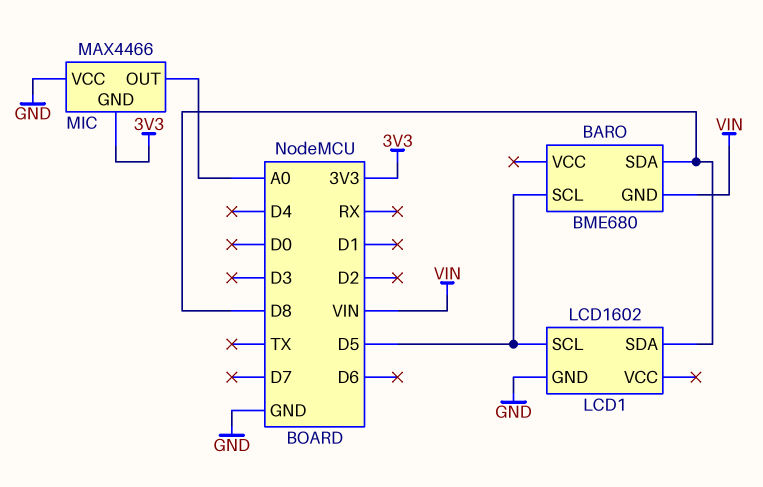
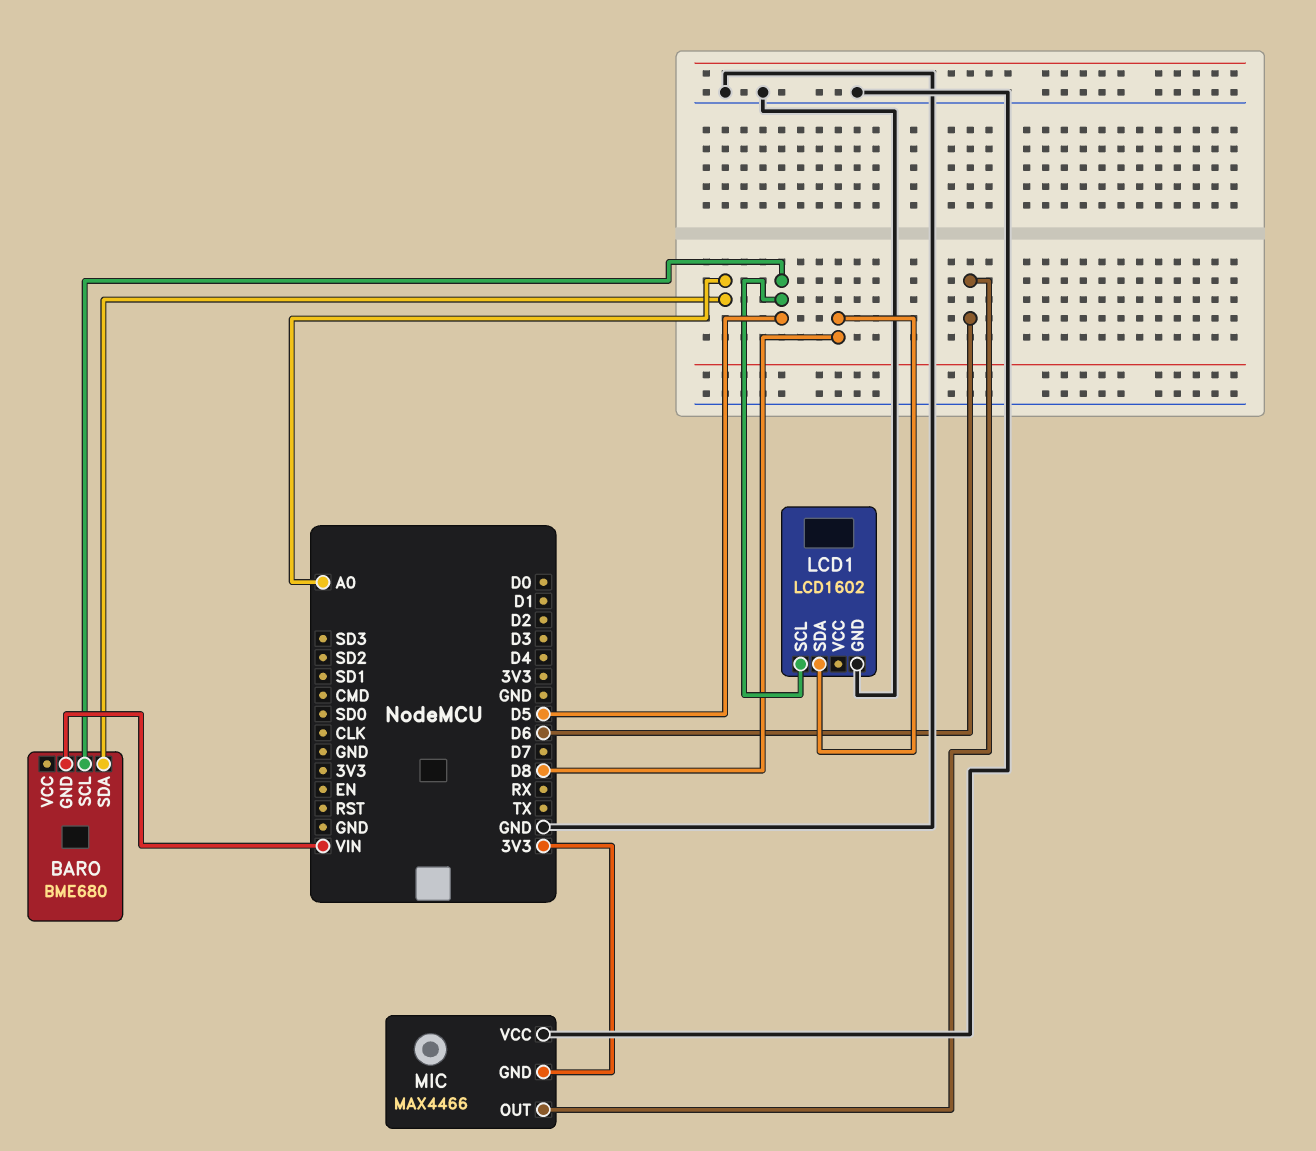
BARO pin SDA: D8 -> A0
MIC pin OUT: A0 -> D6

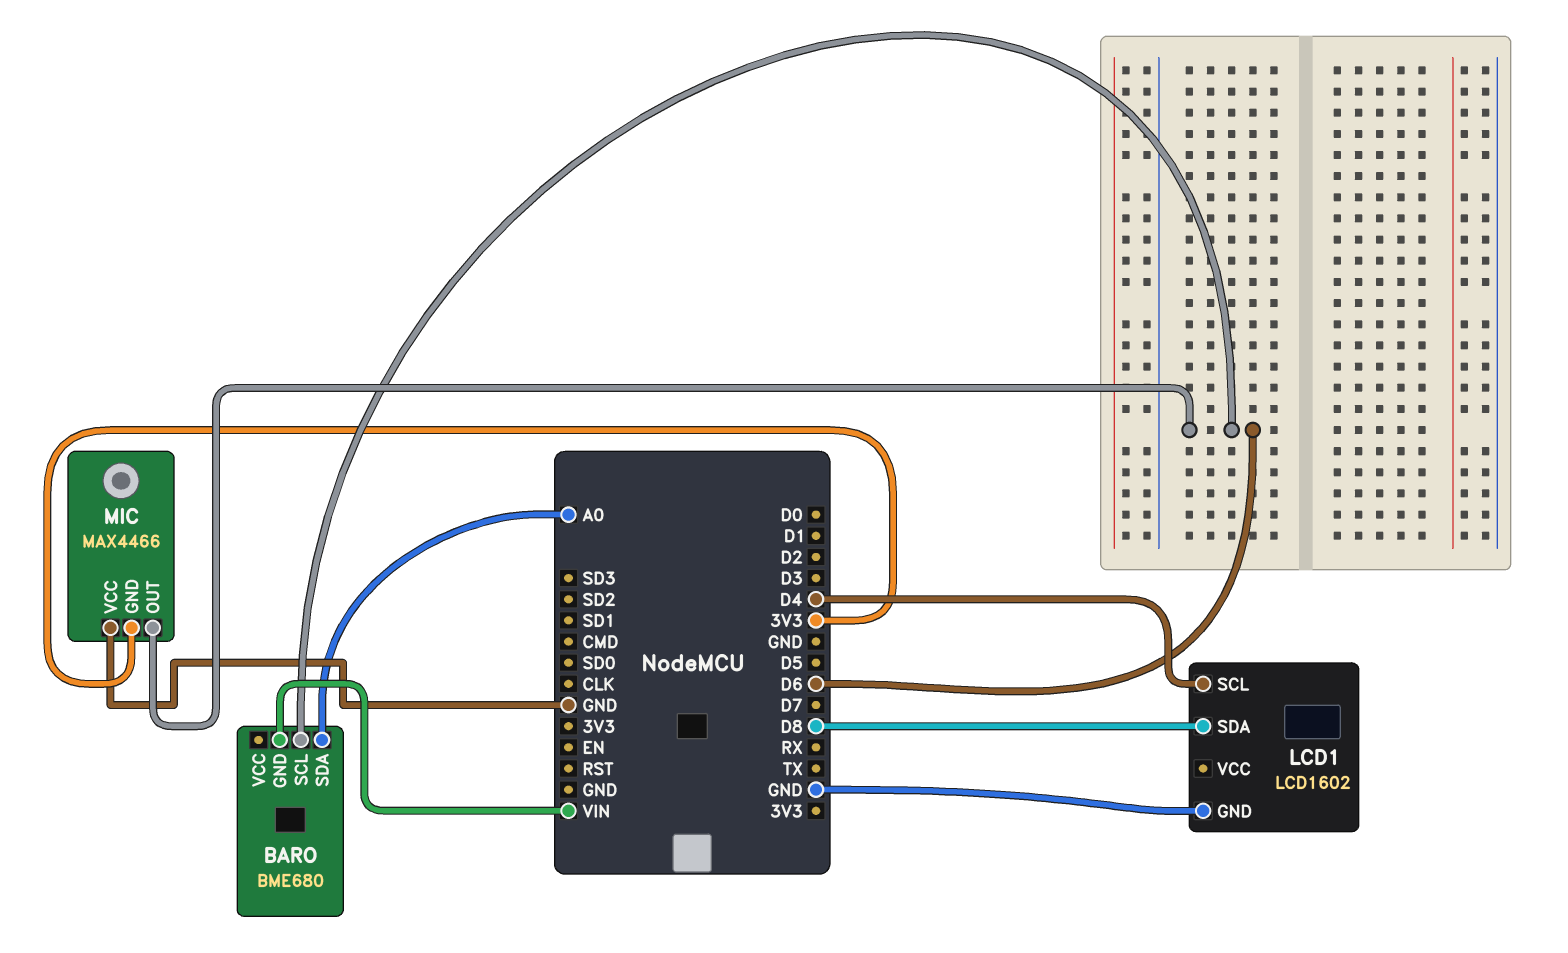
BARO pin SCL: D5 -> D6
LCD1 pin SCL: D5 -> D4

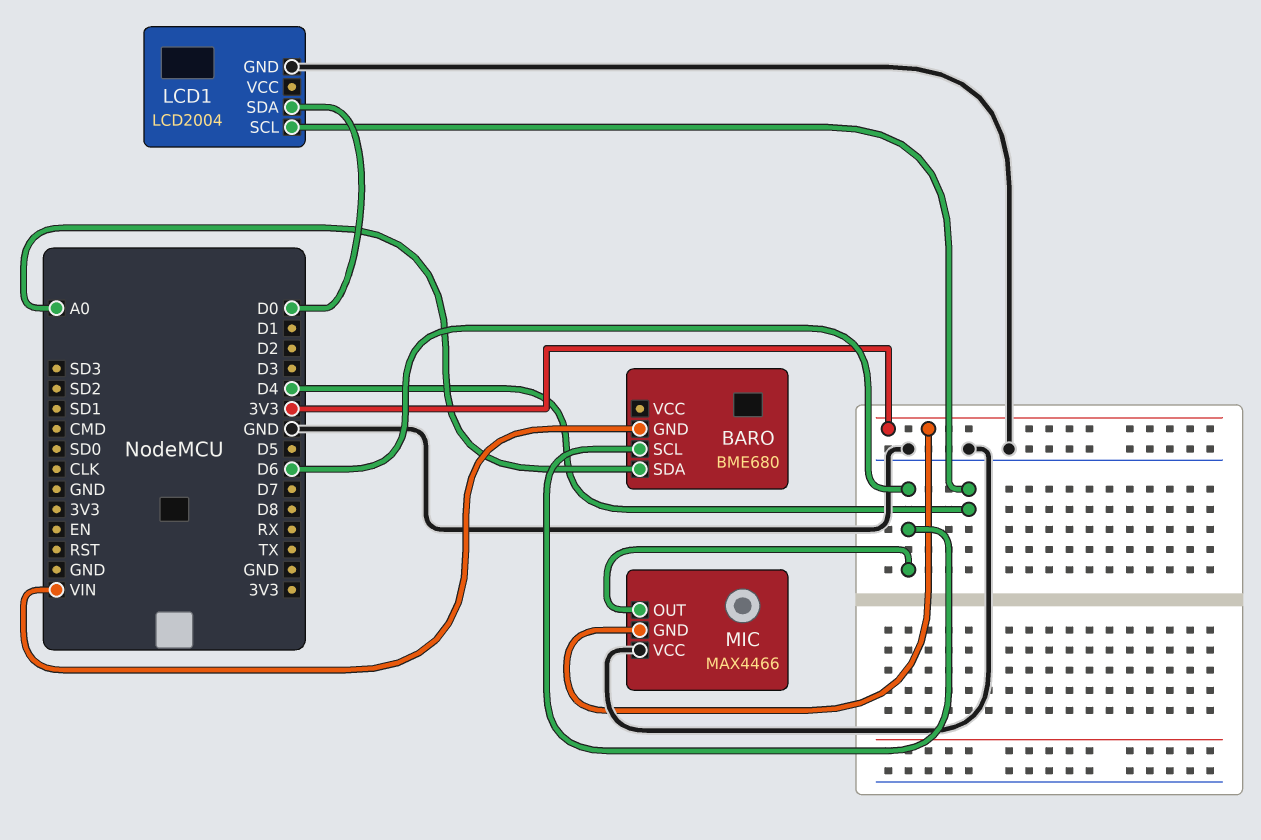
LCD1: LCD1602 -> LCD2004
LCD1 pin SDA: D8 -> D0

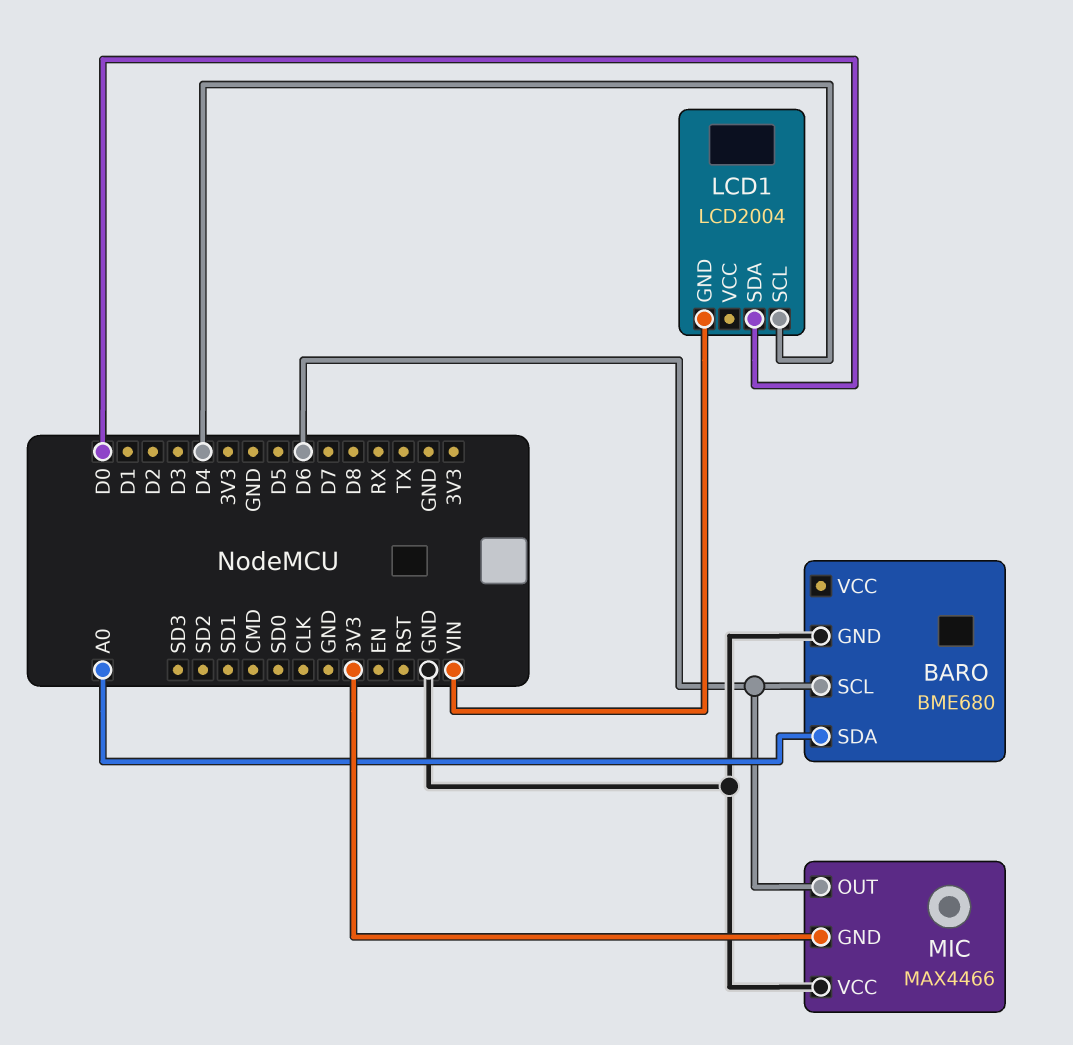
BARO pin GND: VIN -> GND
LCD1 pin GND: GND -> VIN

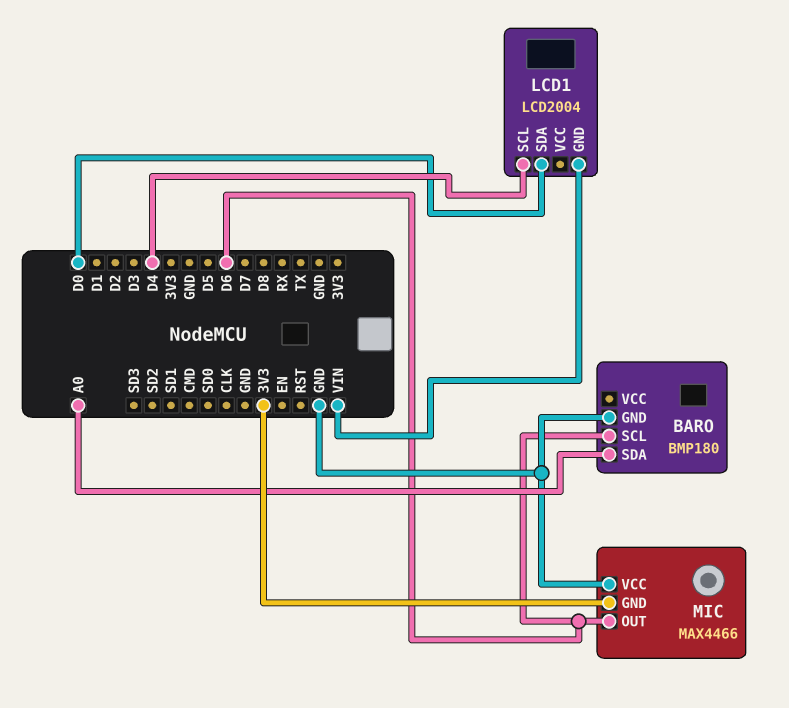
BARO: BME680 -> BMP180

